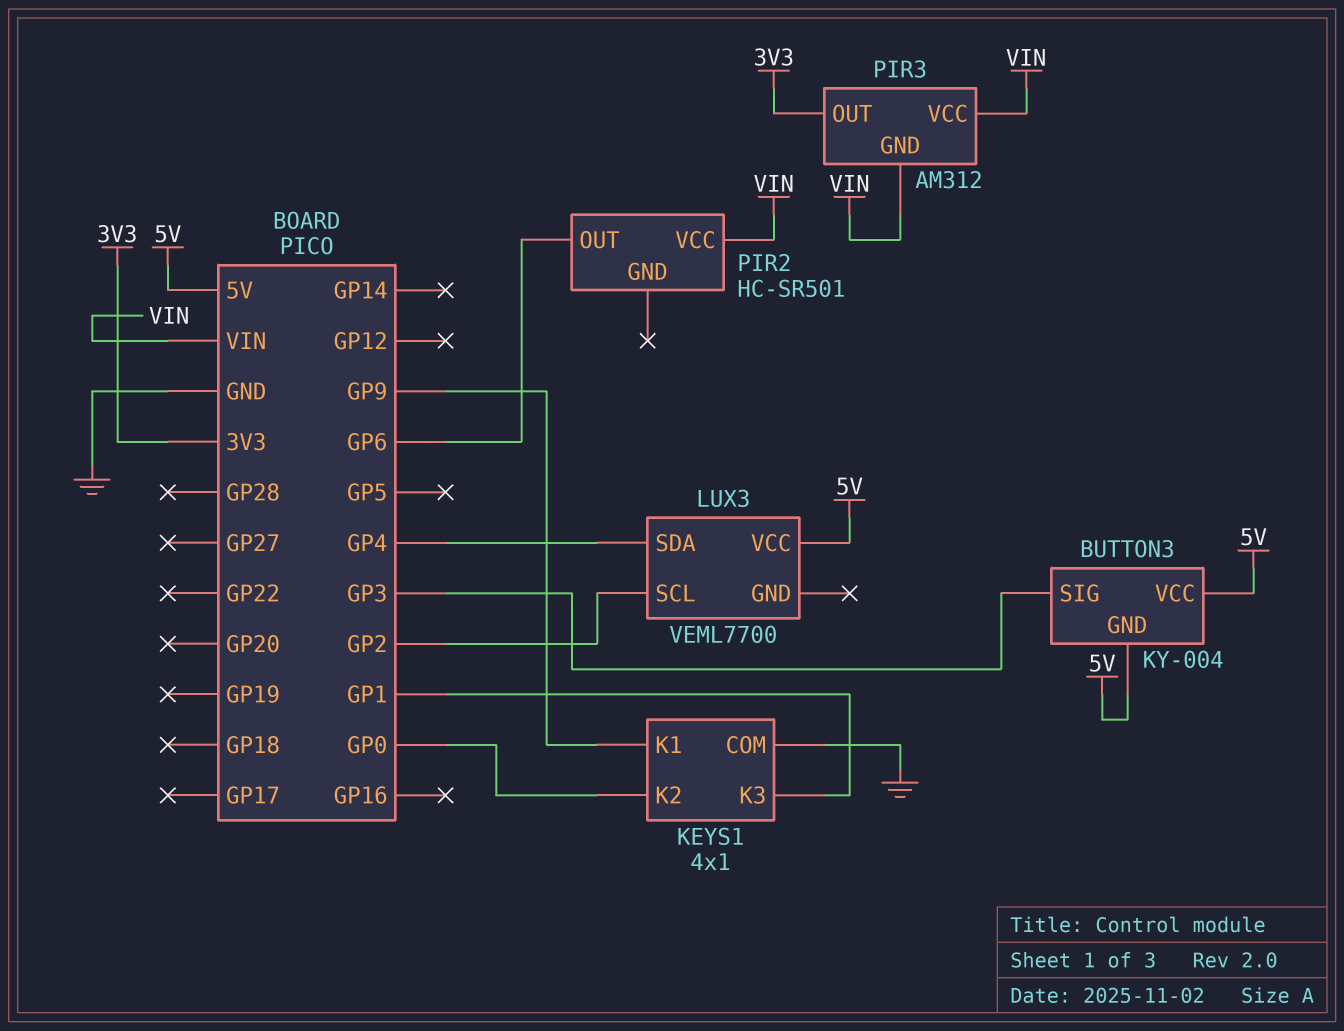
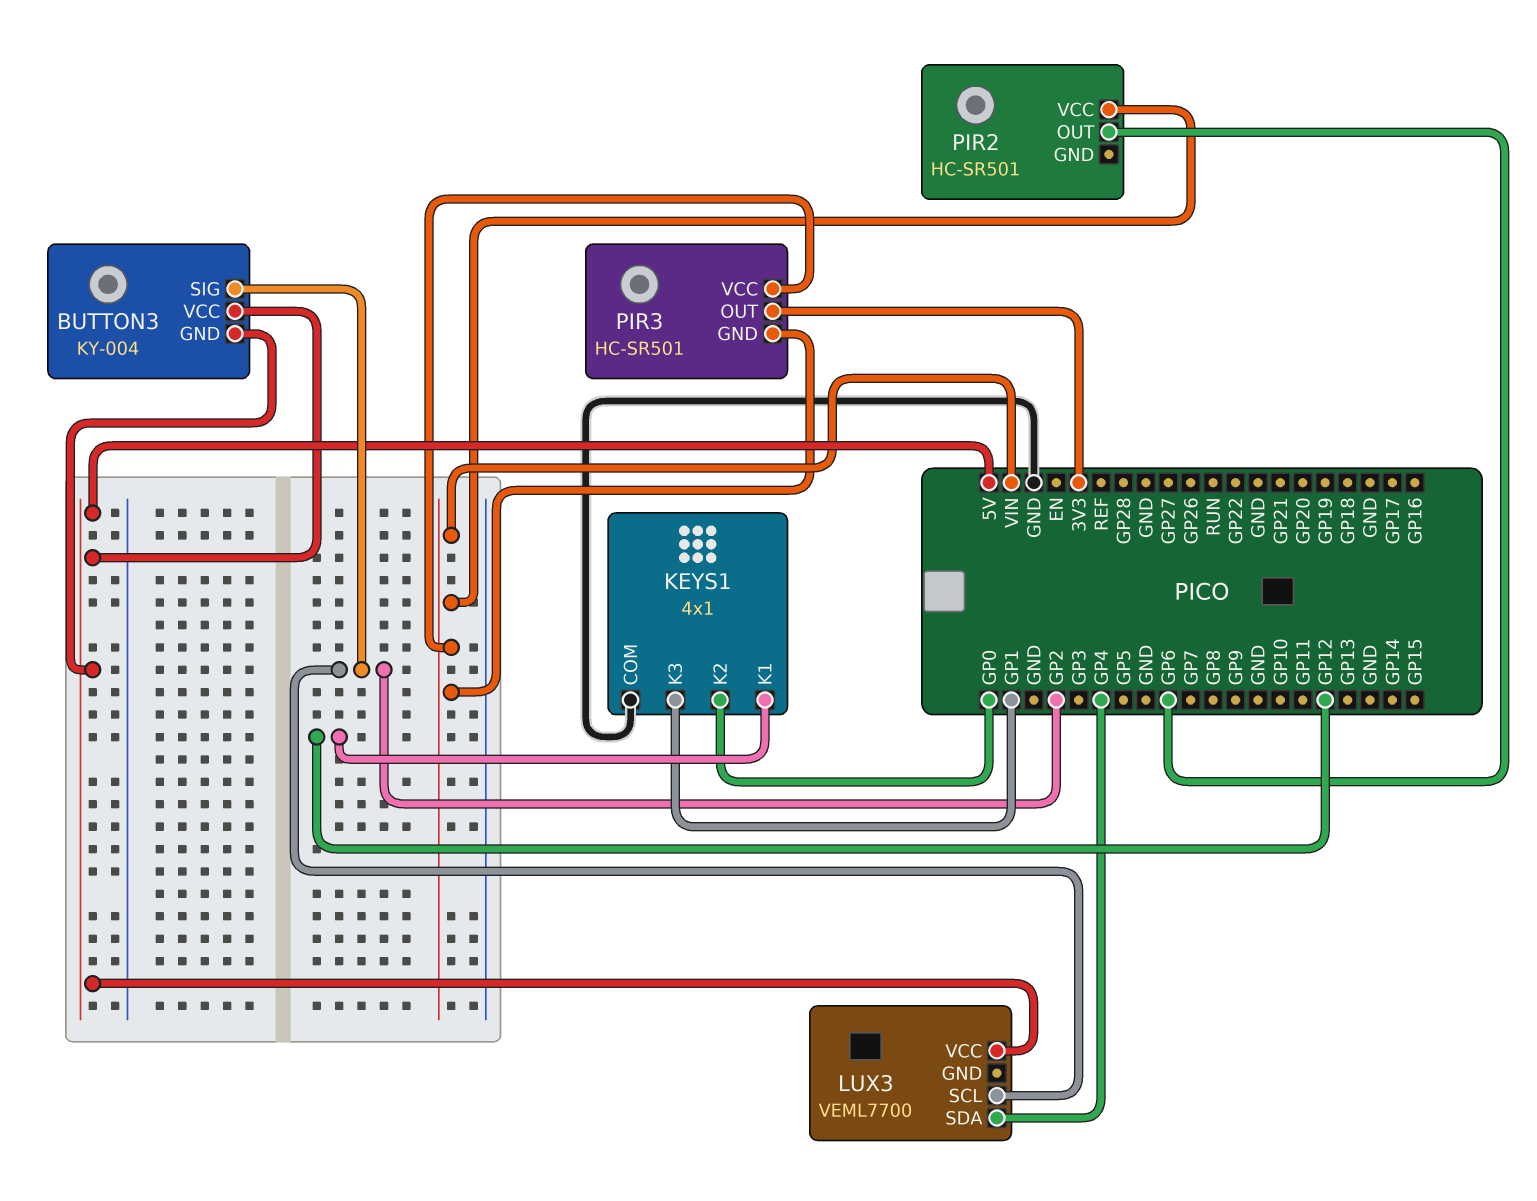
BUTTON3 pin SIG: GP3 -> GP2
KEYS1 pin K1: GP9 -> GP12
PIR3: AM312 -> HC-SR501

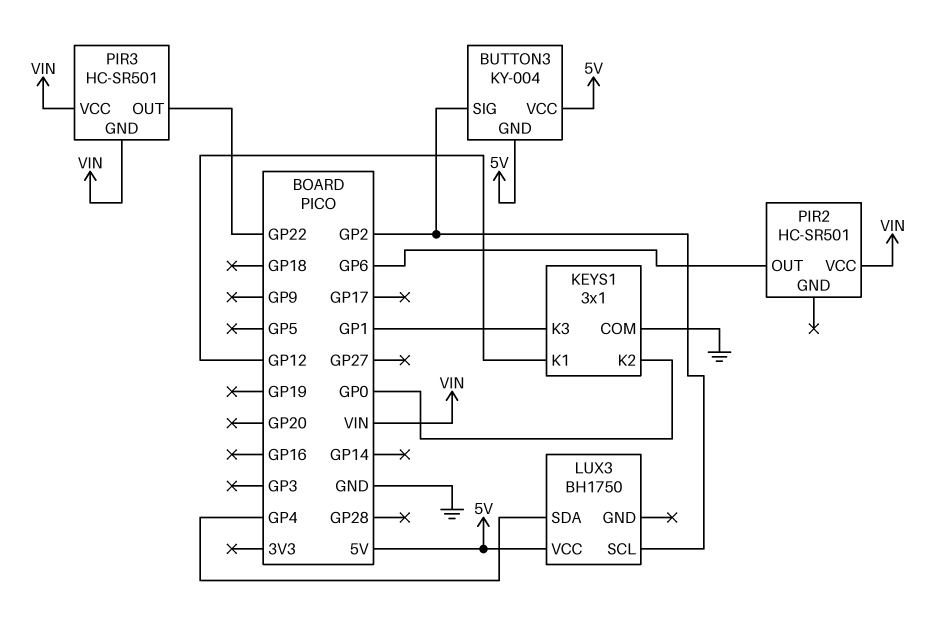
KEYS1: 4x1 -> 3x1
LUX3: VEML7700 -> BH1750
PIR3 pin OUT: 3V3 -> GP22

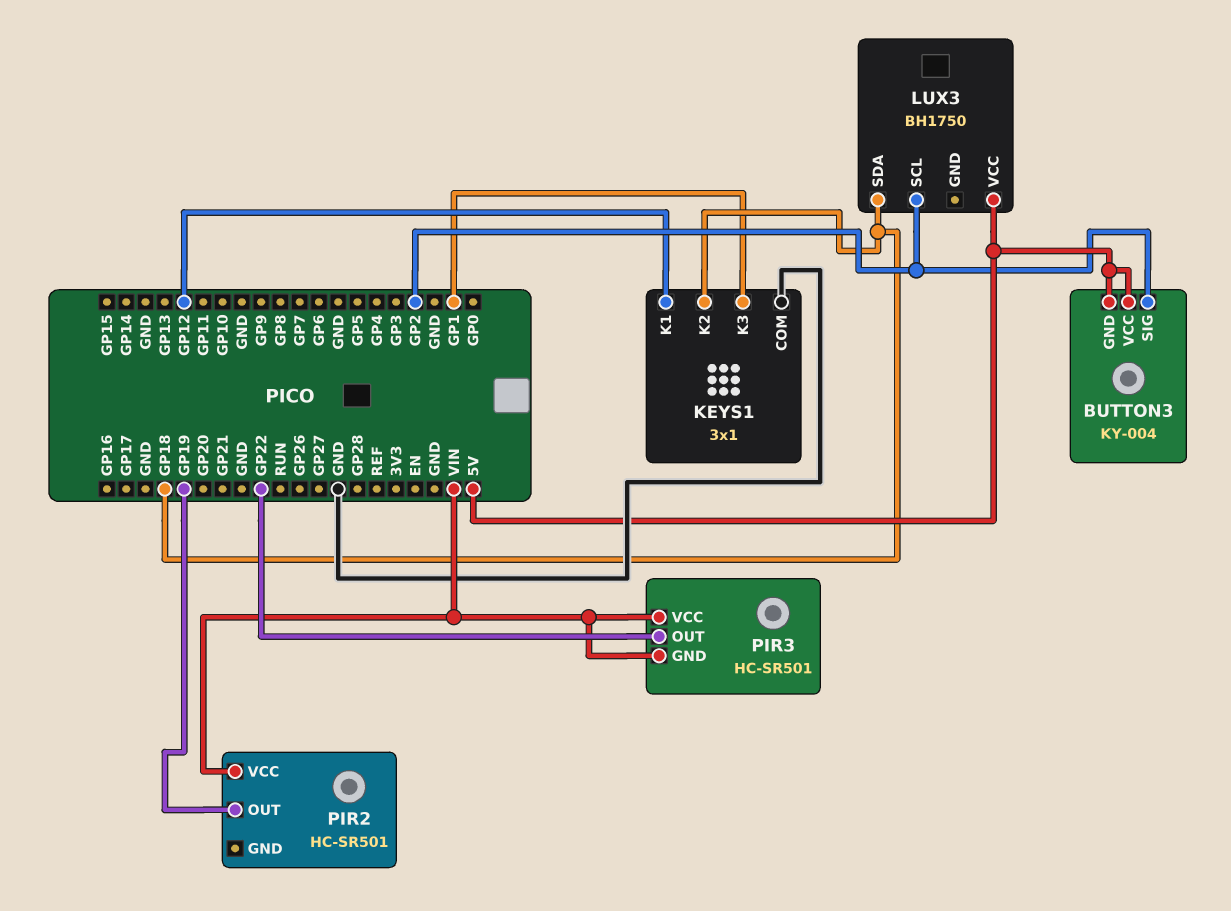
KEYS1 pin K2: GP0 -> GP18
LUX3 pin SDA: GP4 -> GP18
PIR2 pin OUT: GP6 -> GP19

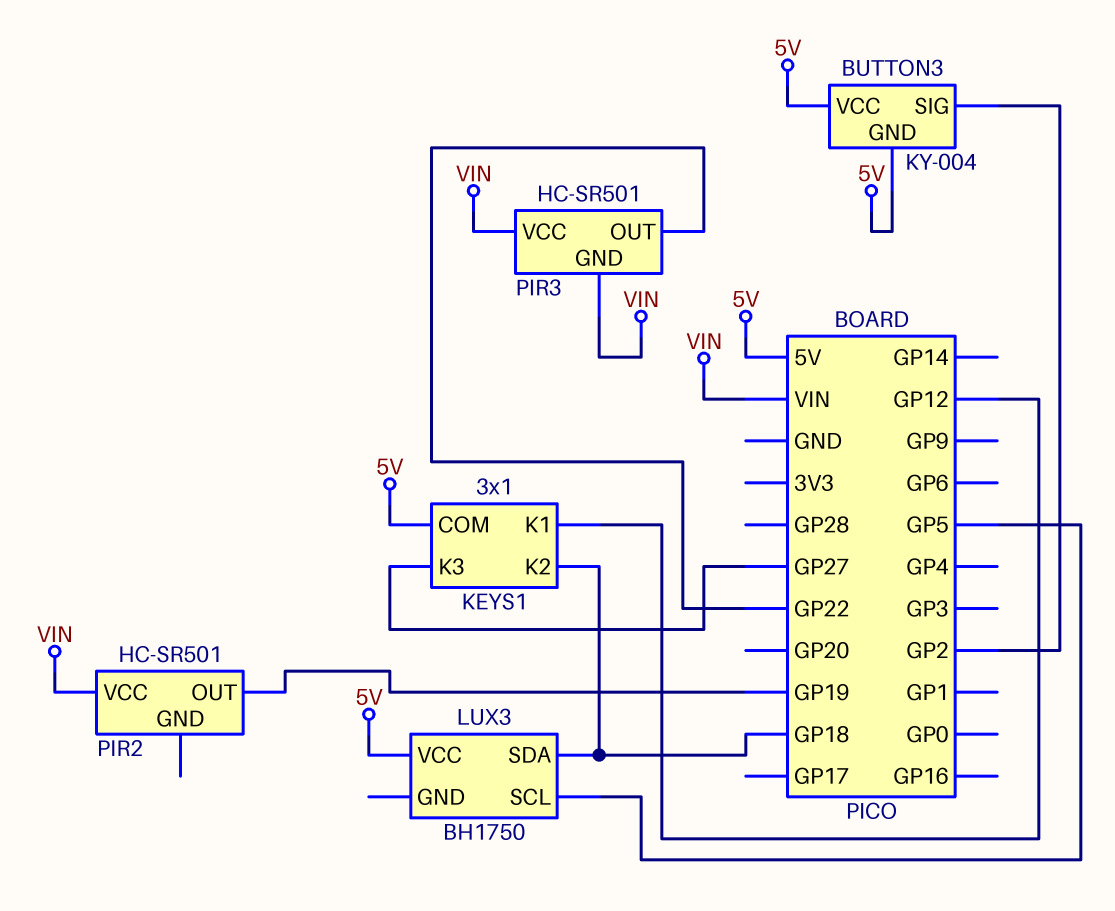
KEYS1 pin COM: GND -> 5V
KEYS1 pin K3: GP1 -> GP27
LUX3 pin SCL: GP2 -> GP5

